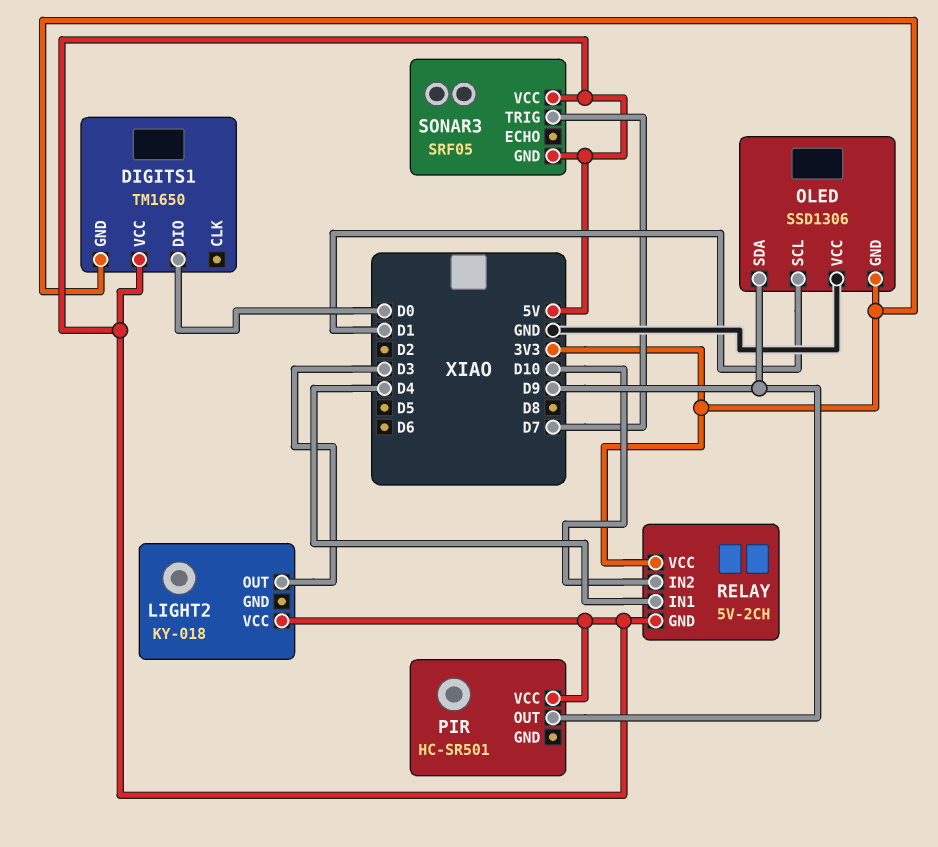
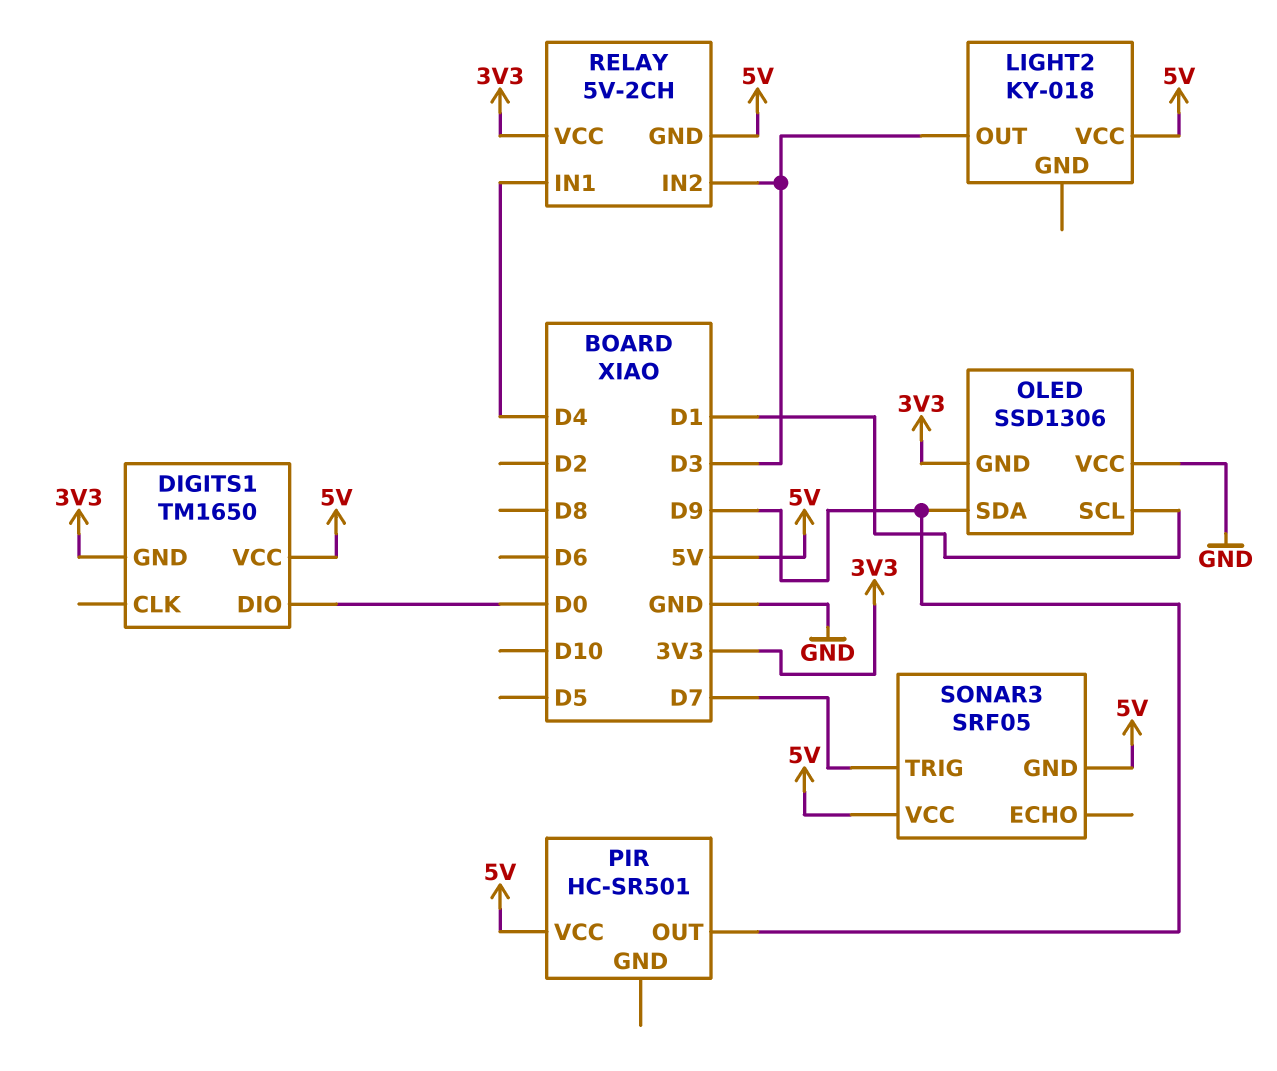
RELAY pin IN2: D10 -> D3

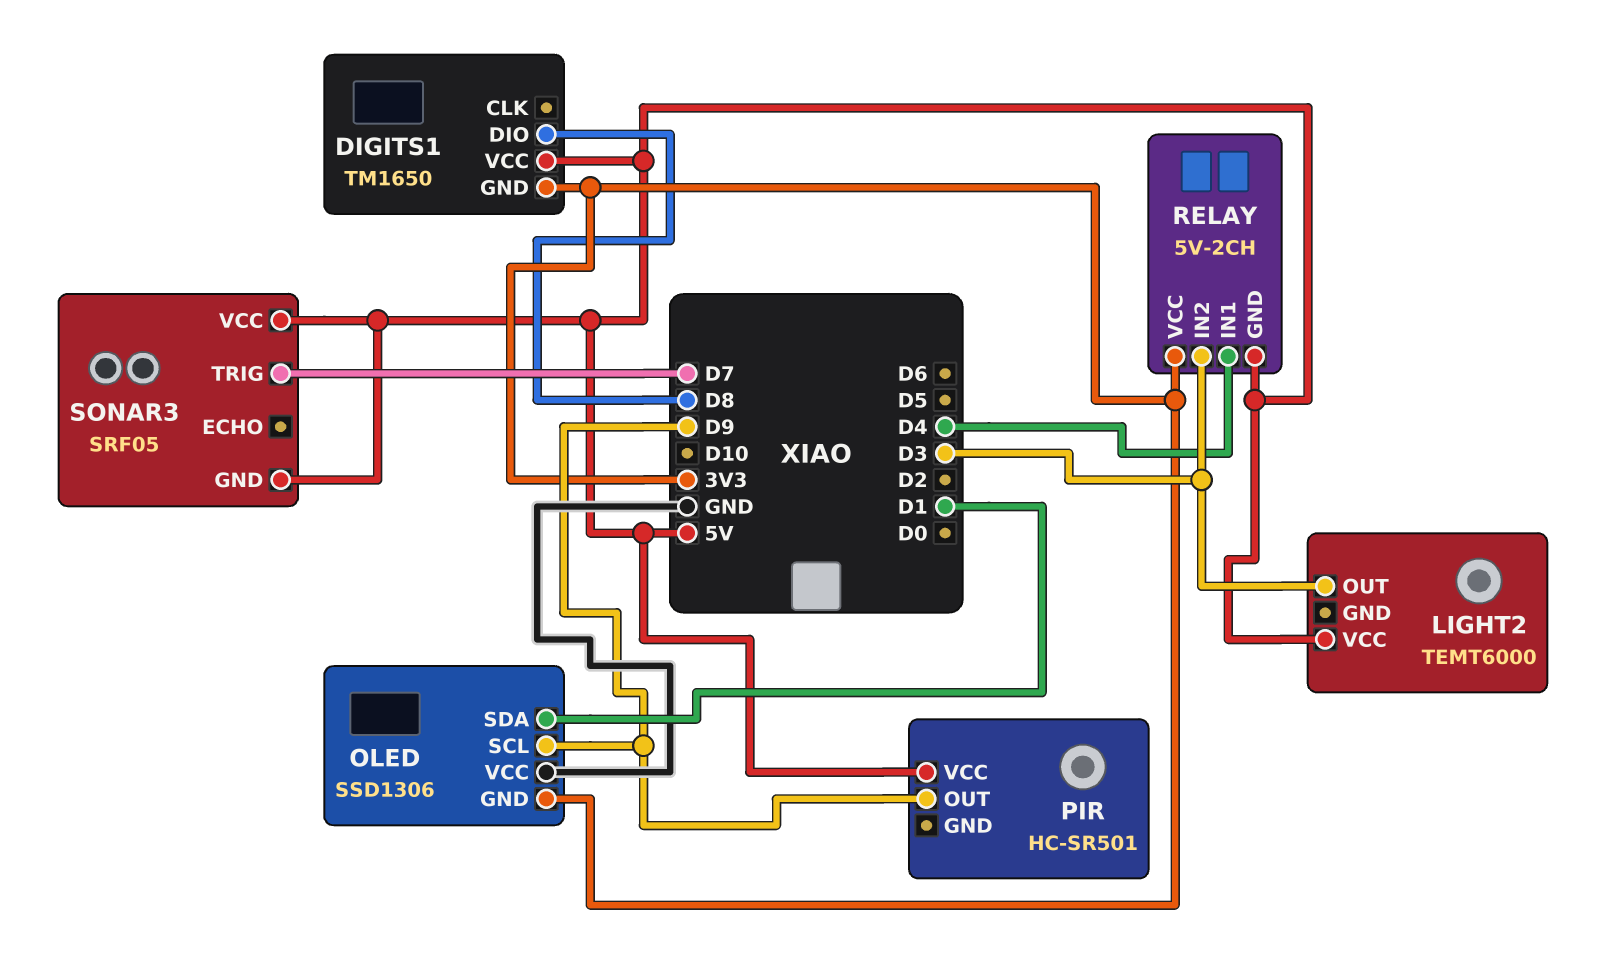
DIGITS1 pin DIO: D0 -> D8
LIGHT2: KY-018 -> TEMT6000
OLED pin SCL: D1 -> D9
OLED pin SDA: D9 -> D1

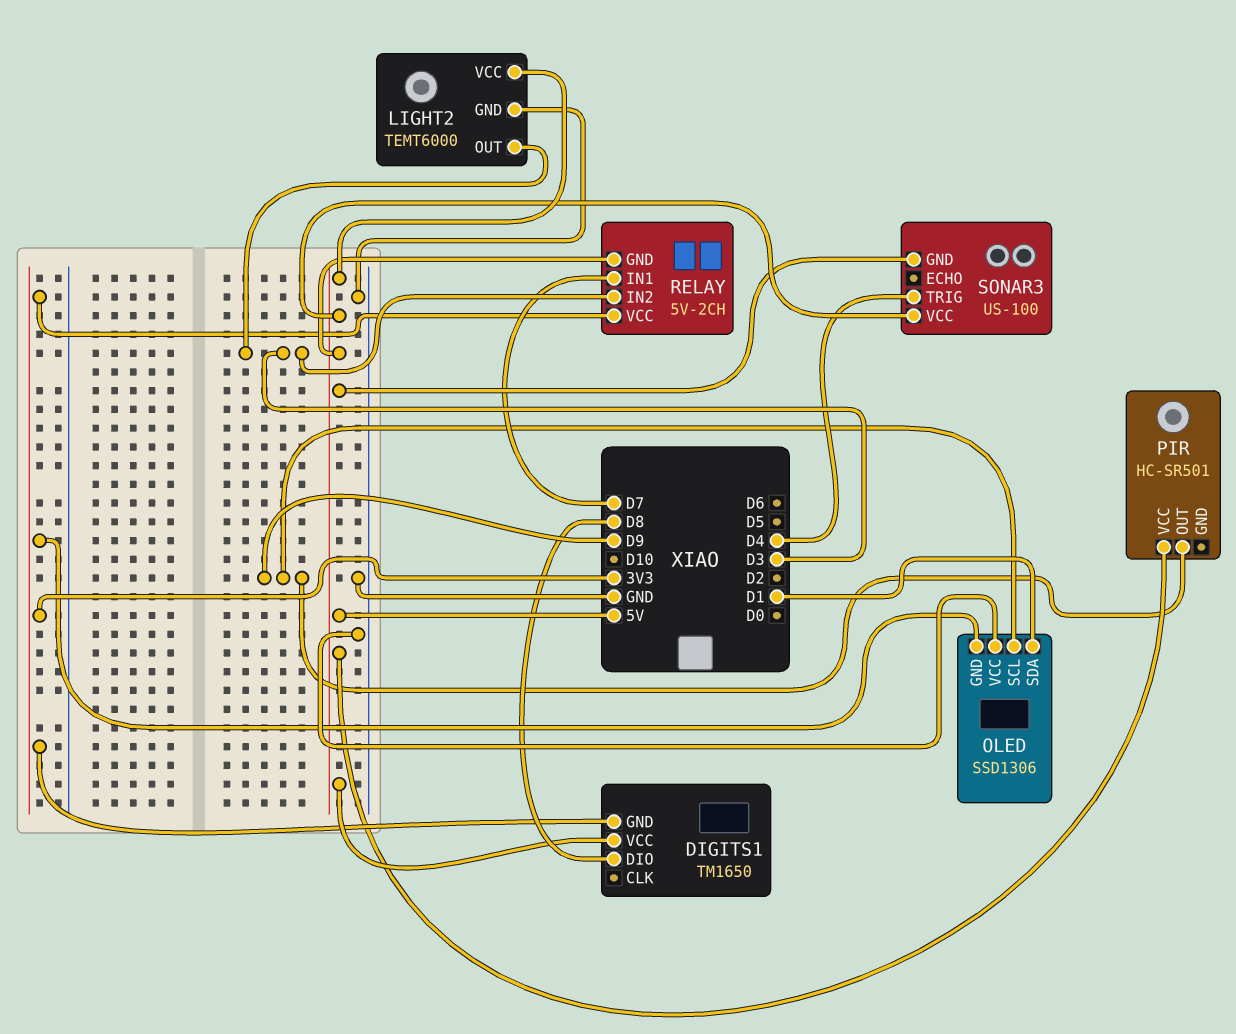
LIGHT2 pin GND: none -> GND
RELAY pin IN1: D4 -> D7
SONAR3: SRF05 -> US-100
SONAR3 pin TRIG: D7 -> D4

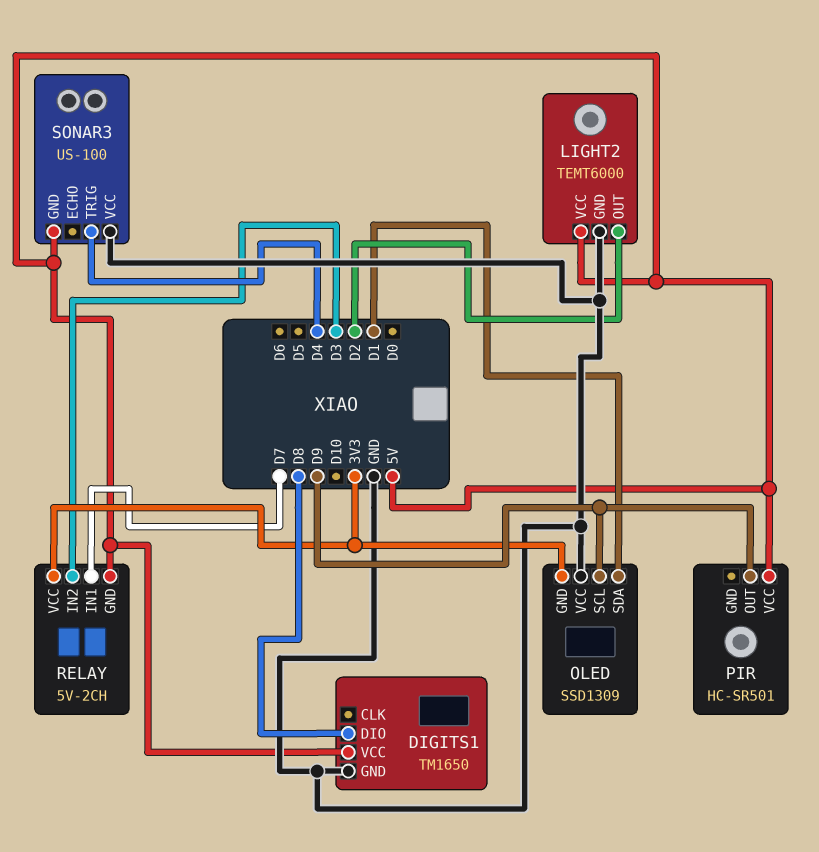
DIGITS1 pin GND: 3V3 -> GND
LIGHT2 pin OUT: D3 -> D2
OLED: SSD1306 -> SSD1309
SONAR3 pin VCC: 5V -> GND

